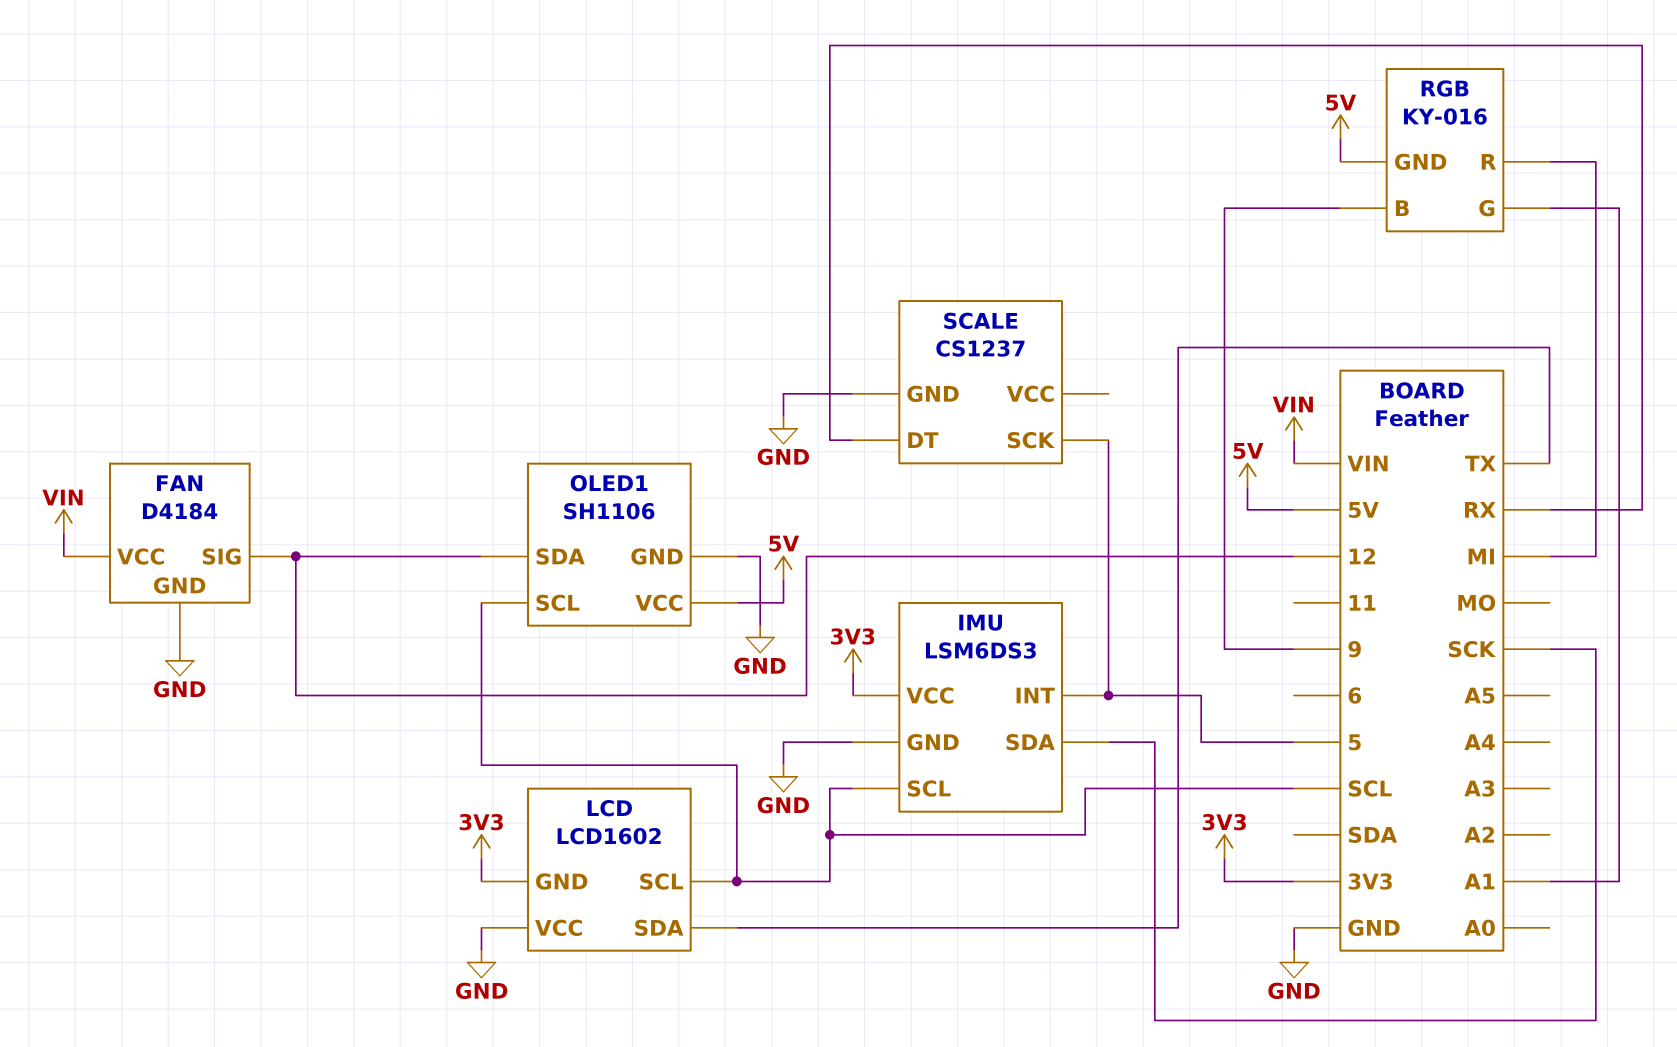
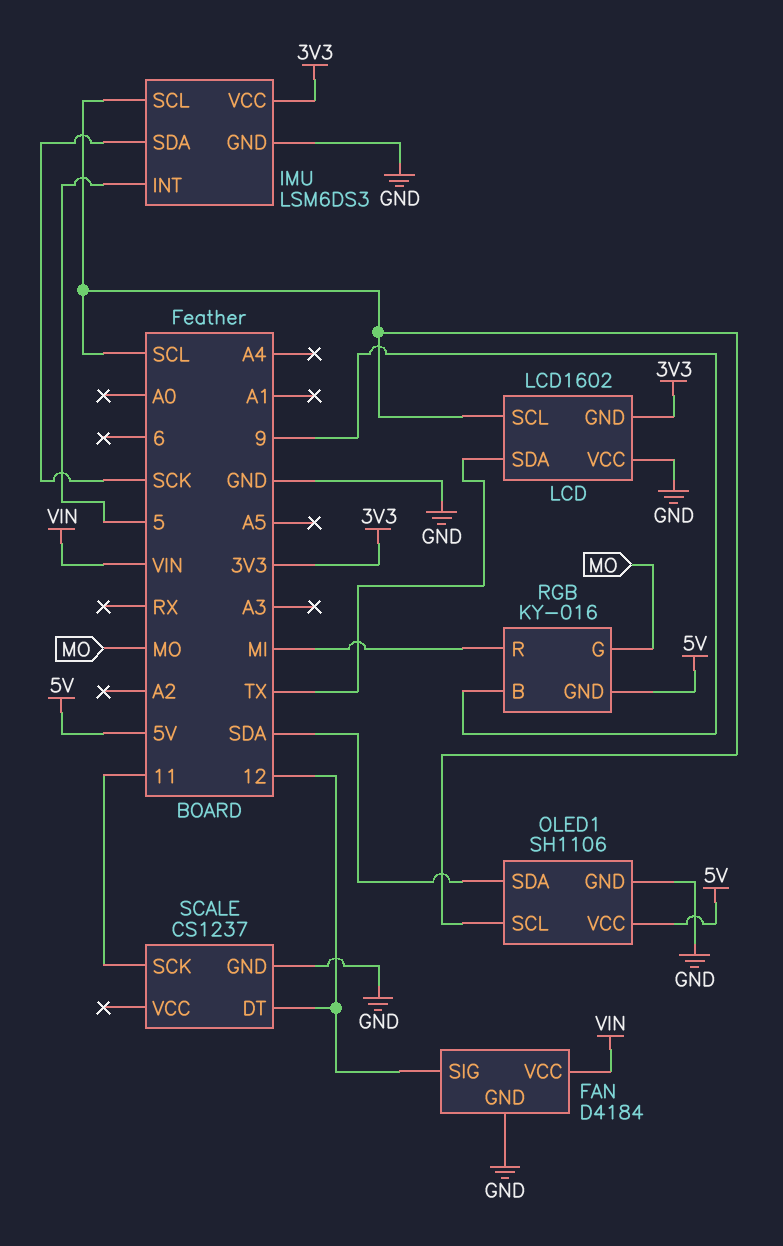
OLED1 pin SDA: 12 -> SDA
RGB pin G: A1 -> MO
SCALE pin DT: RX -> 12
SCALE pin SCK: 5 -> 11

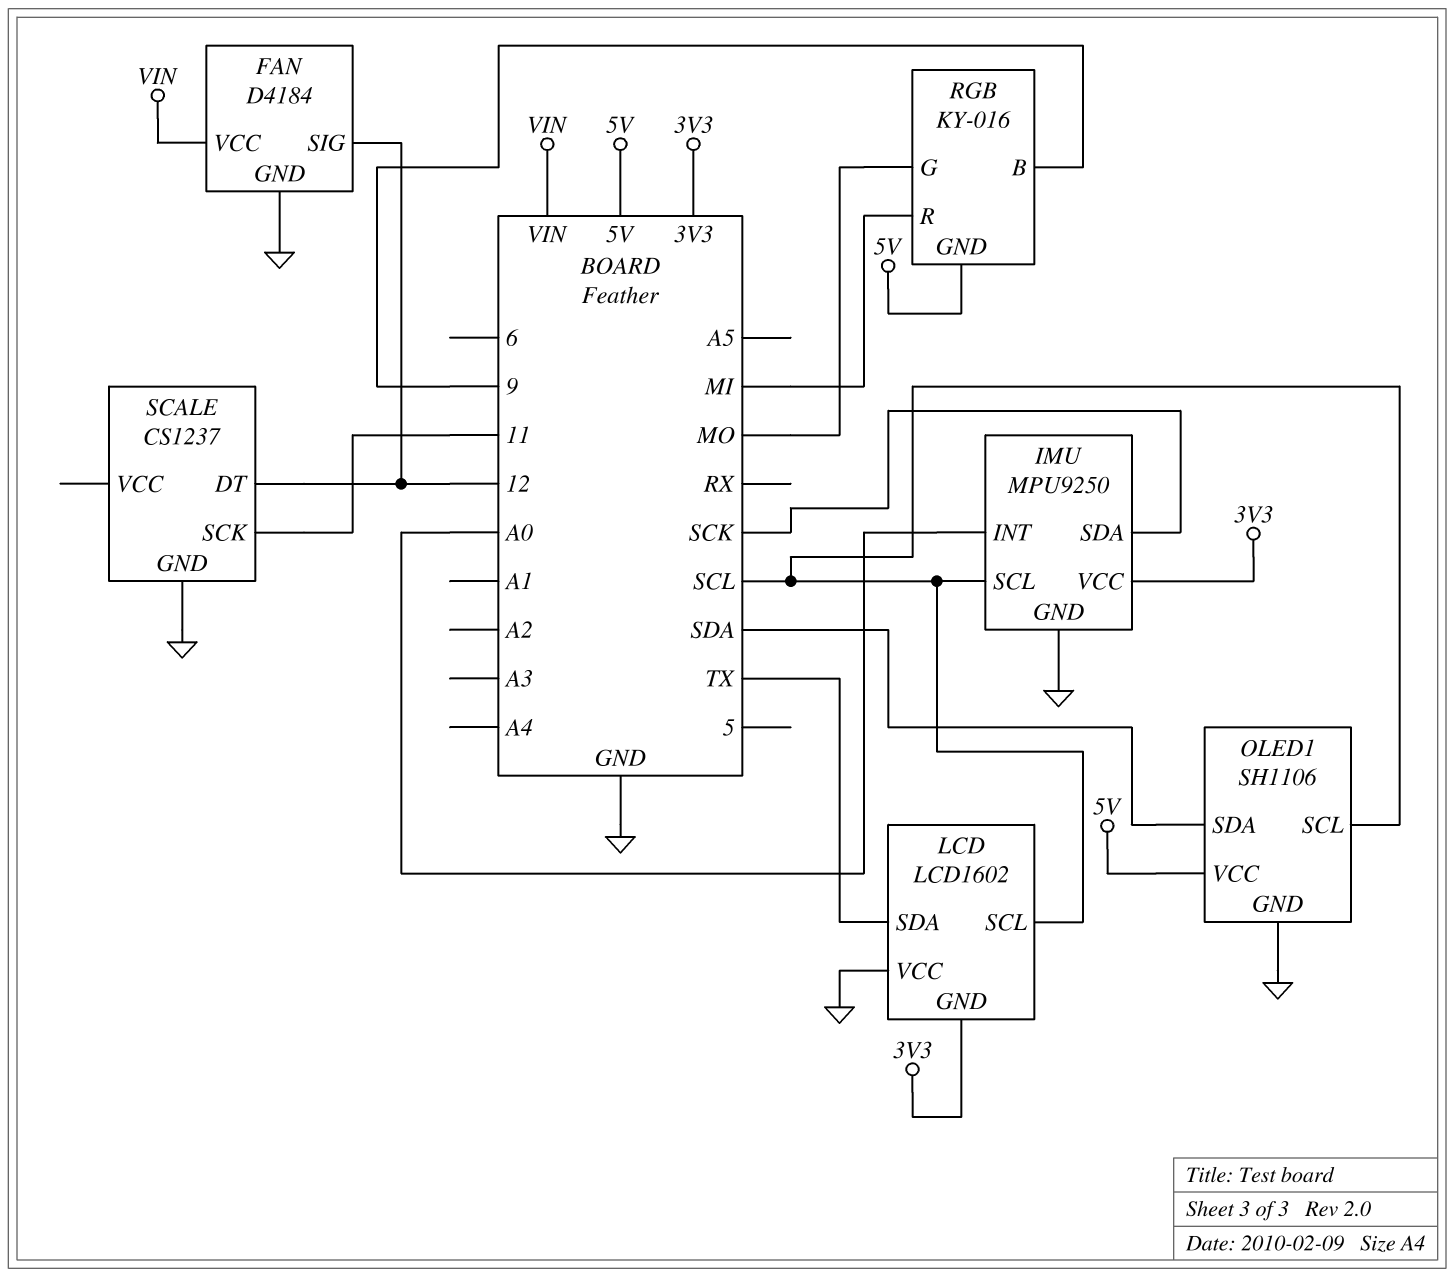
IMU: LSM6DS3 -> MPU9250
IMU pin INT: 5 -> A0

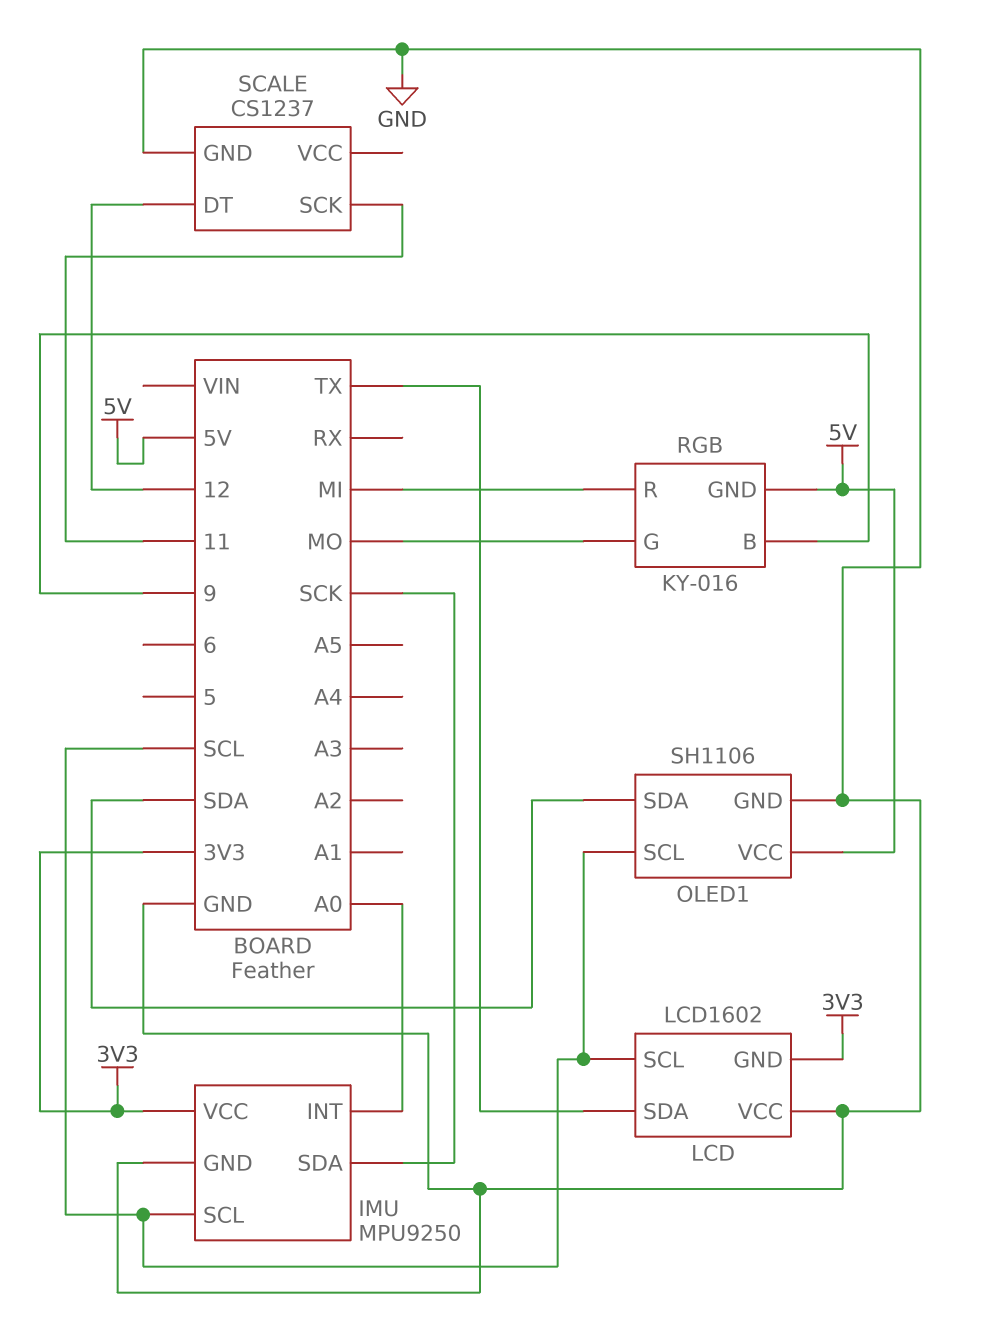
FAN: D4184 -> none
FAN pin GND: GND -> none
FAN pin SIG: 12 -> none
FAN pin VCC: VIN -> none

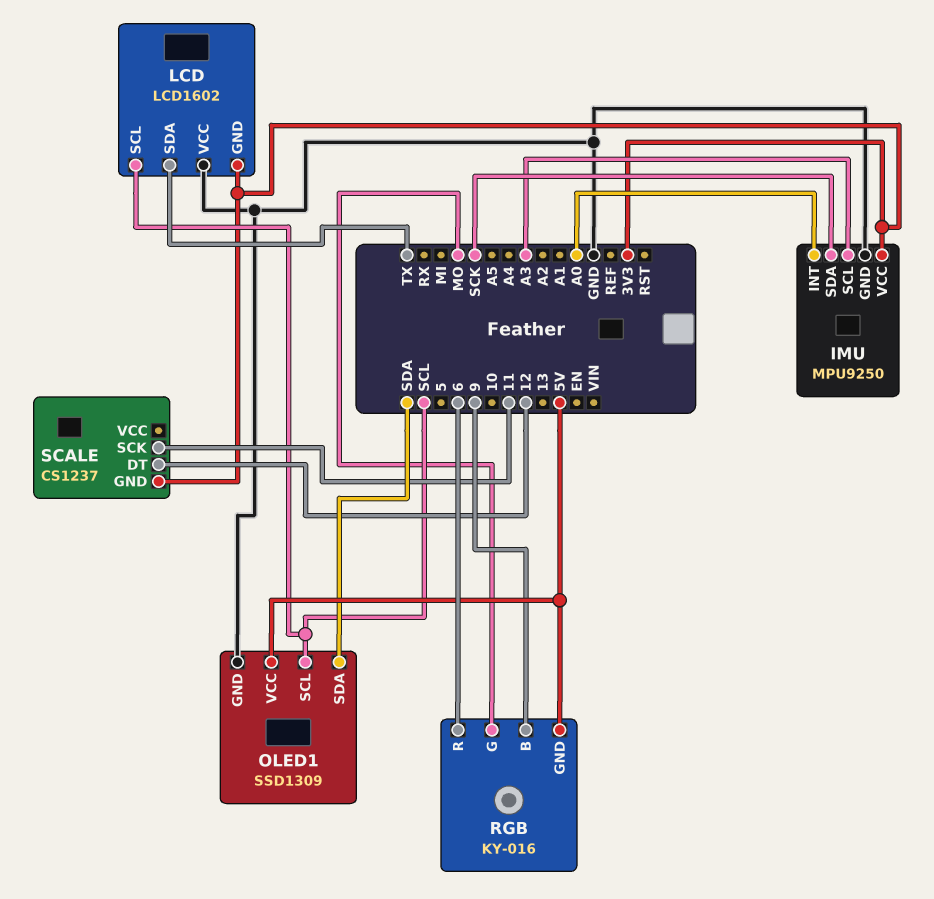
IMU pin SCL: SCL -> A3
OLED1: SH1106 -> SSD1309
RGB pin R: MI -> 6
SCALE pin GND: GND -> 3V3

